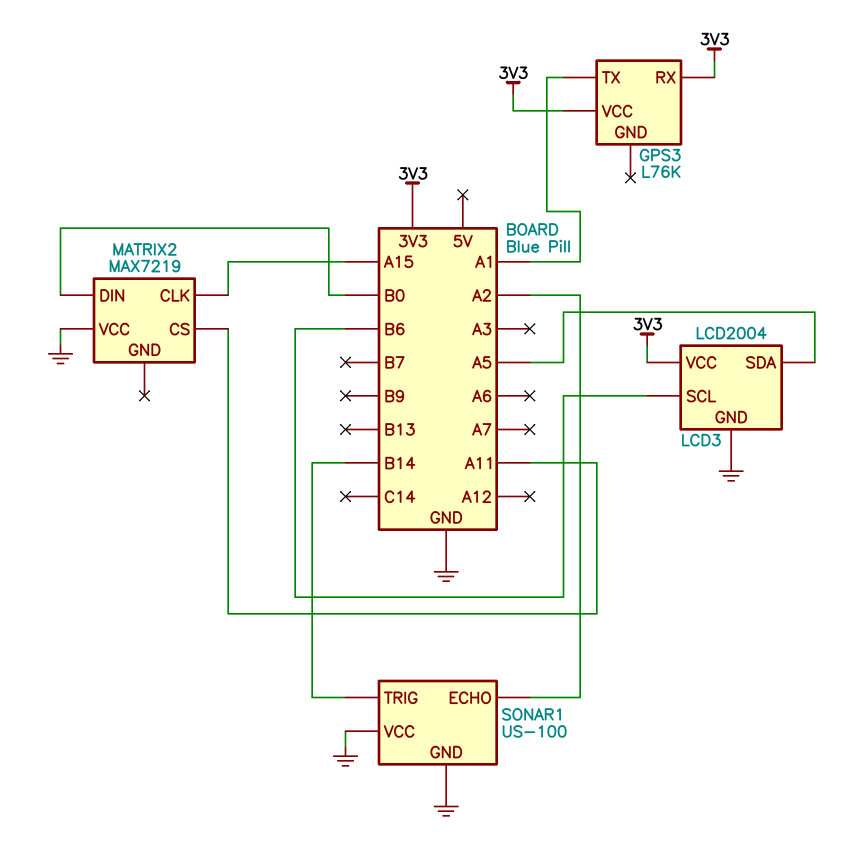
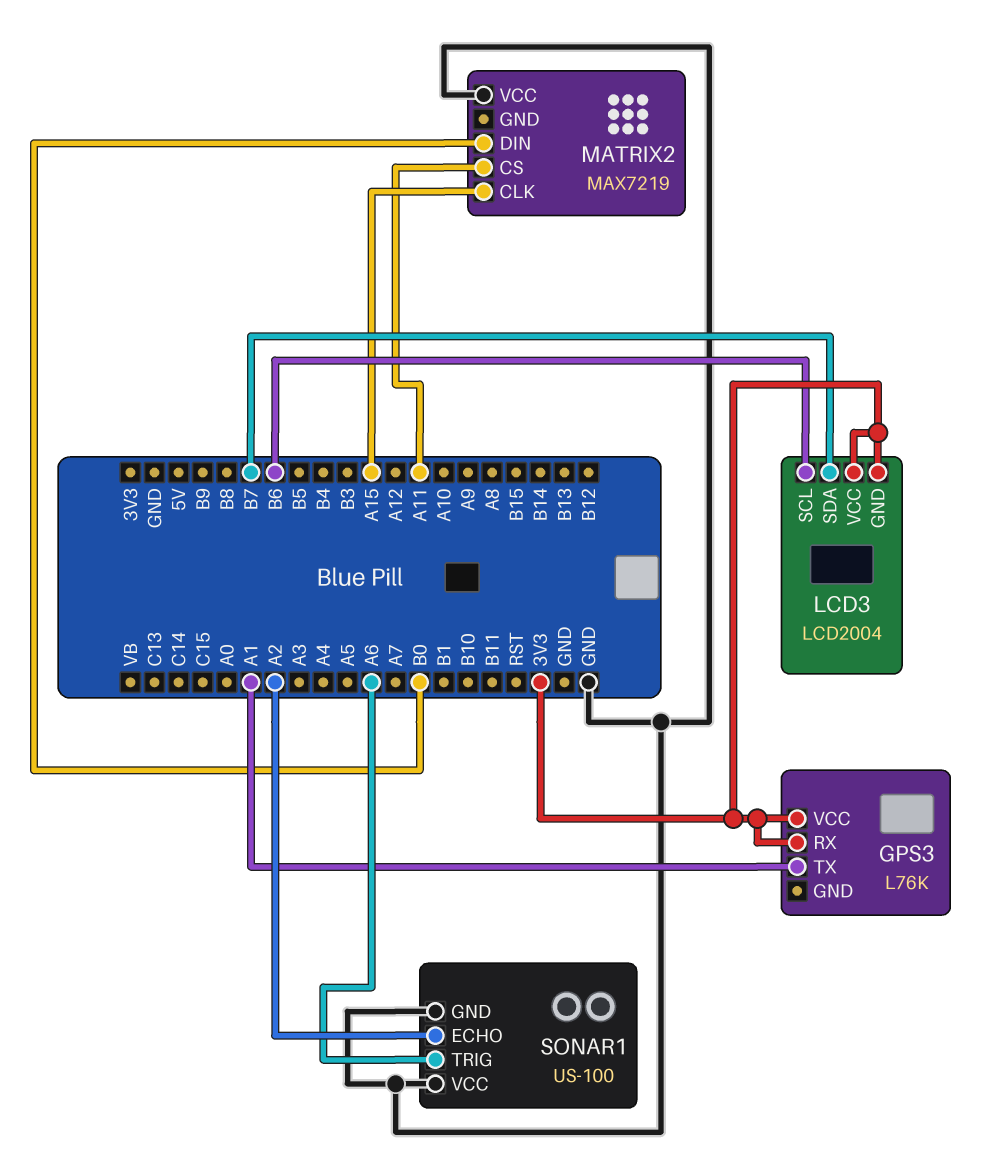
LCD3 pin GND: GND -> 3V3
LCD3 pin SDA: A5 -> B7
SONAR1 pin TRIG: B14 -> A6

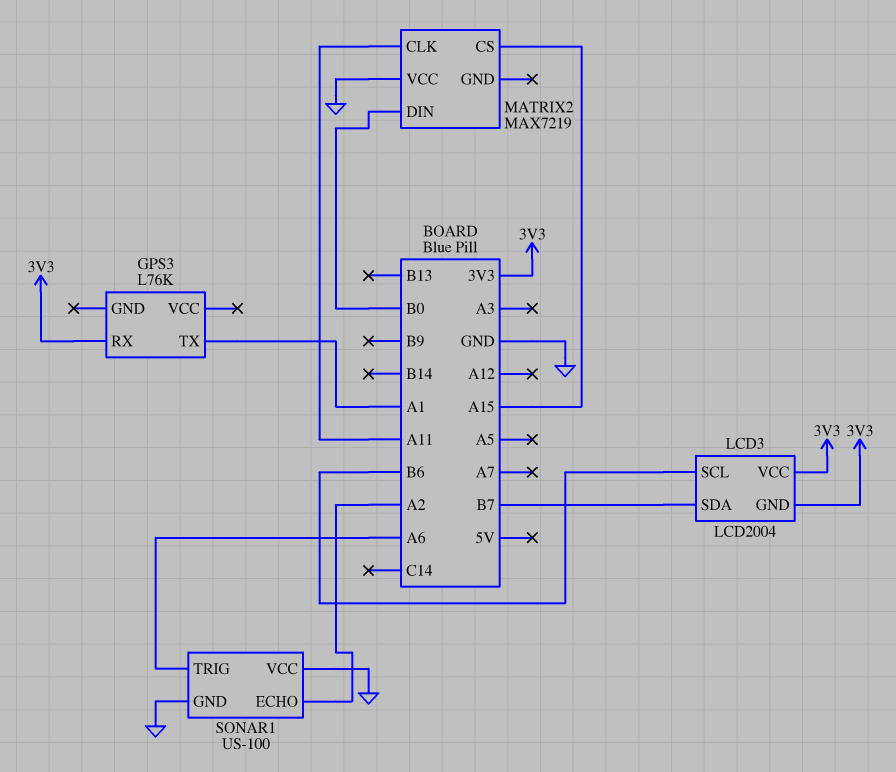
GPS3 pin VCC: 3V3 -> none
MATRIX2 pin CLK: A15 -> A11
MATRIX2 pin CS: A11 -> A15

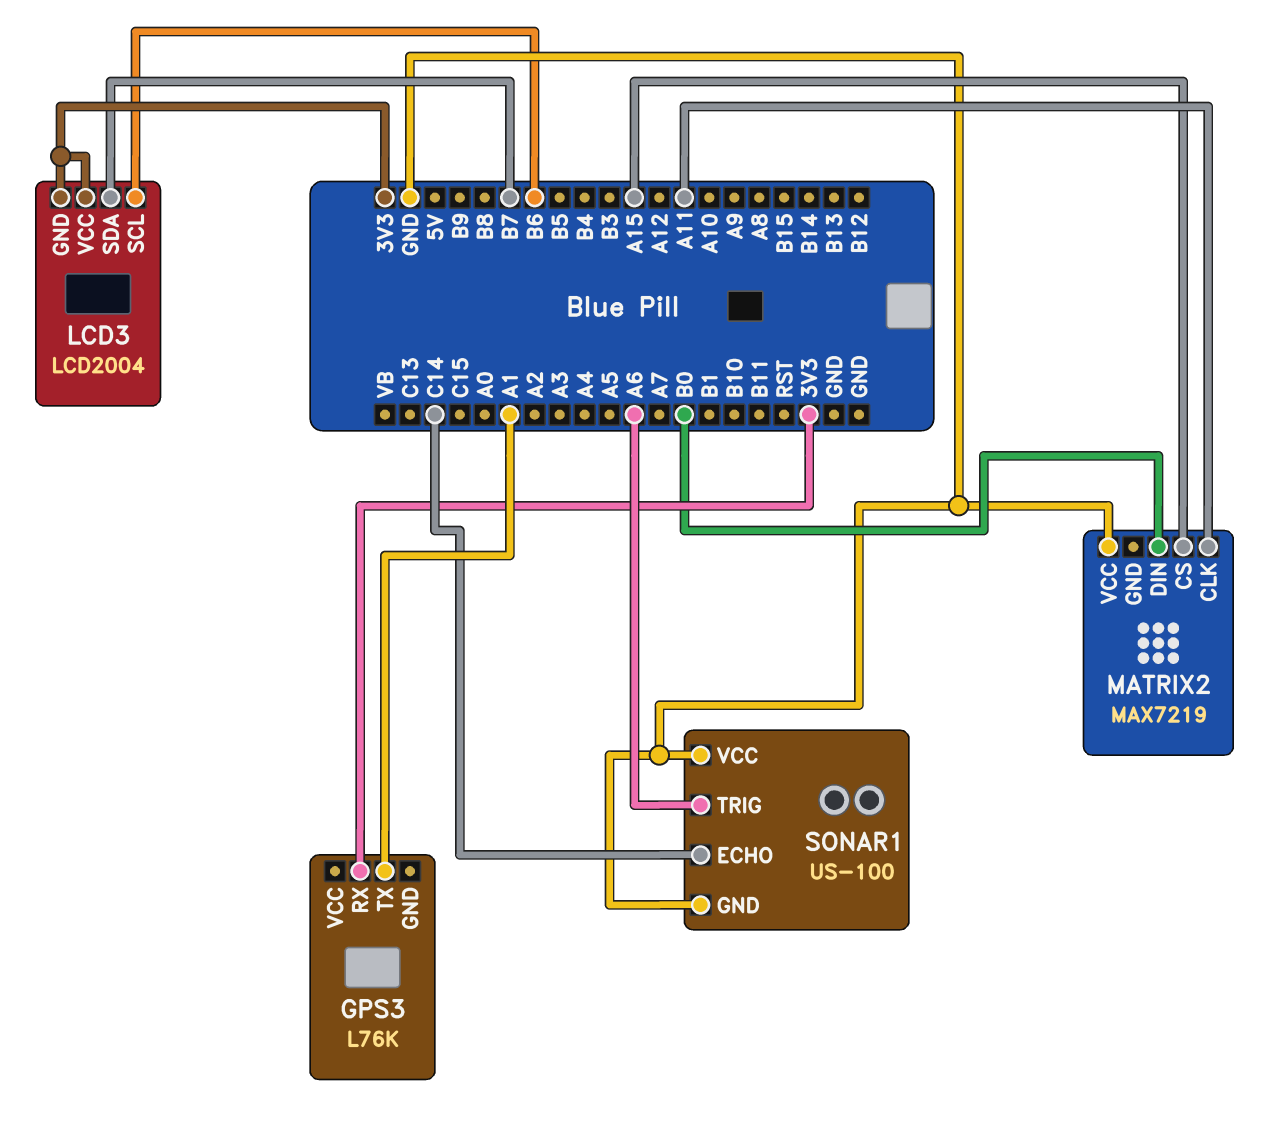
SONAR1 pin ECHO: A2 -> C14

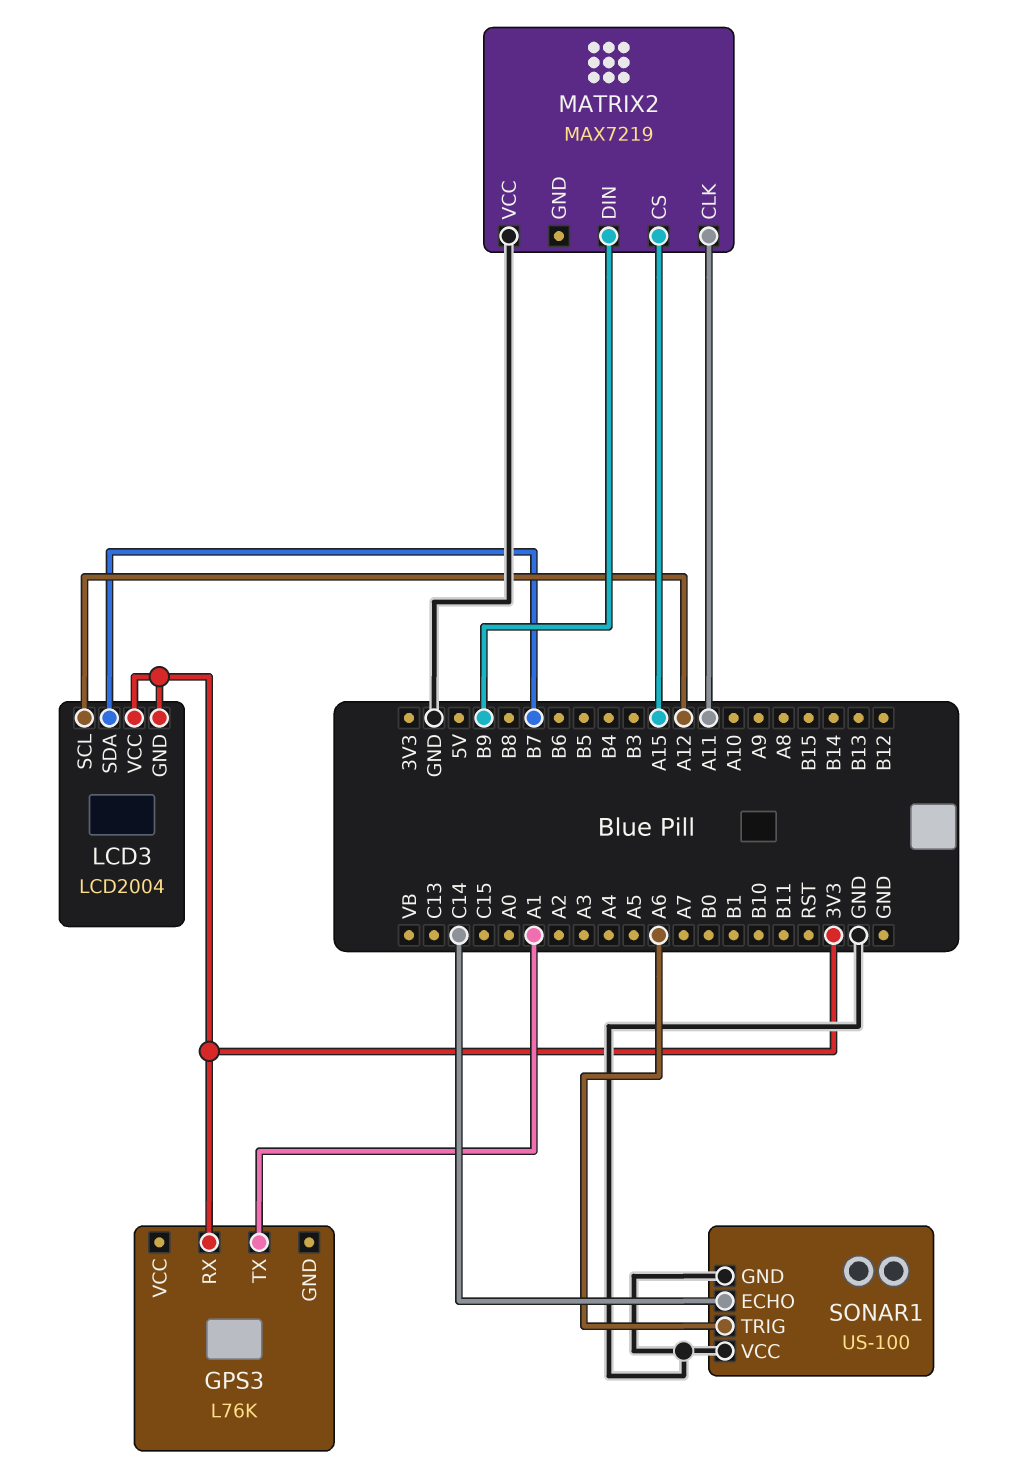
LCD3 pin SCL: B6 -> A12
MATRIX2 pin DIN: B0 -> B9

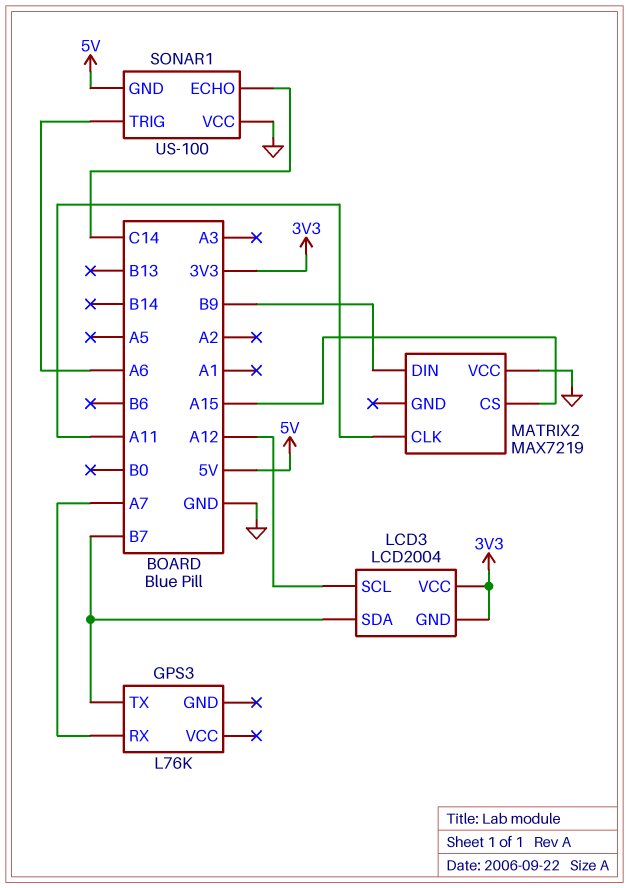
GPS3 pin RX: 3V3 -> A7
GPS3 pin TX: A1 -> B7
SONAR1 pin GND: GND -> 5V

